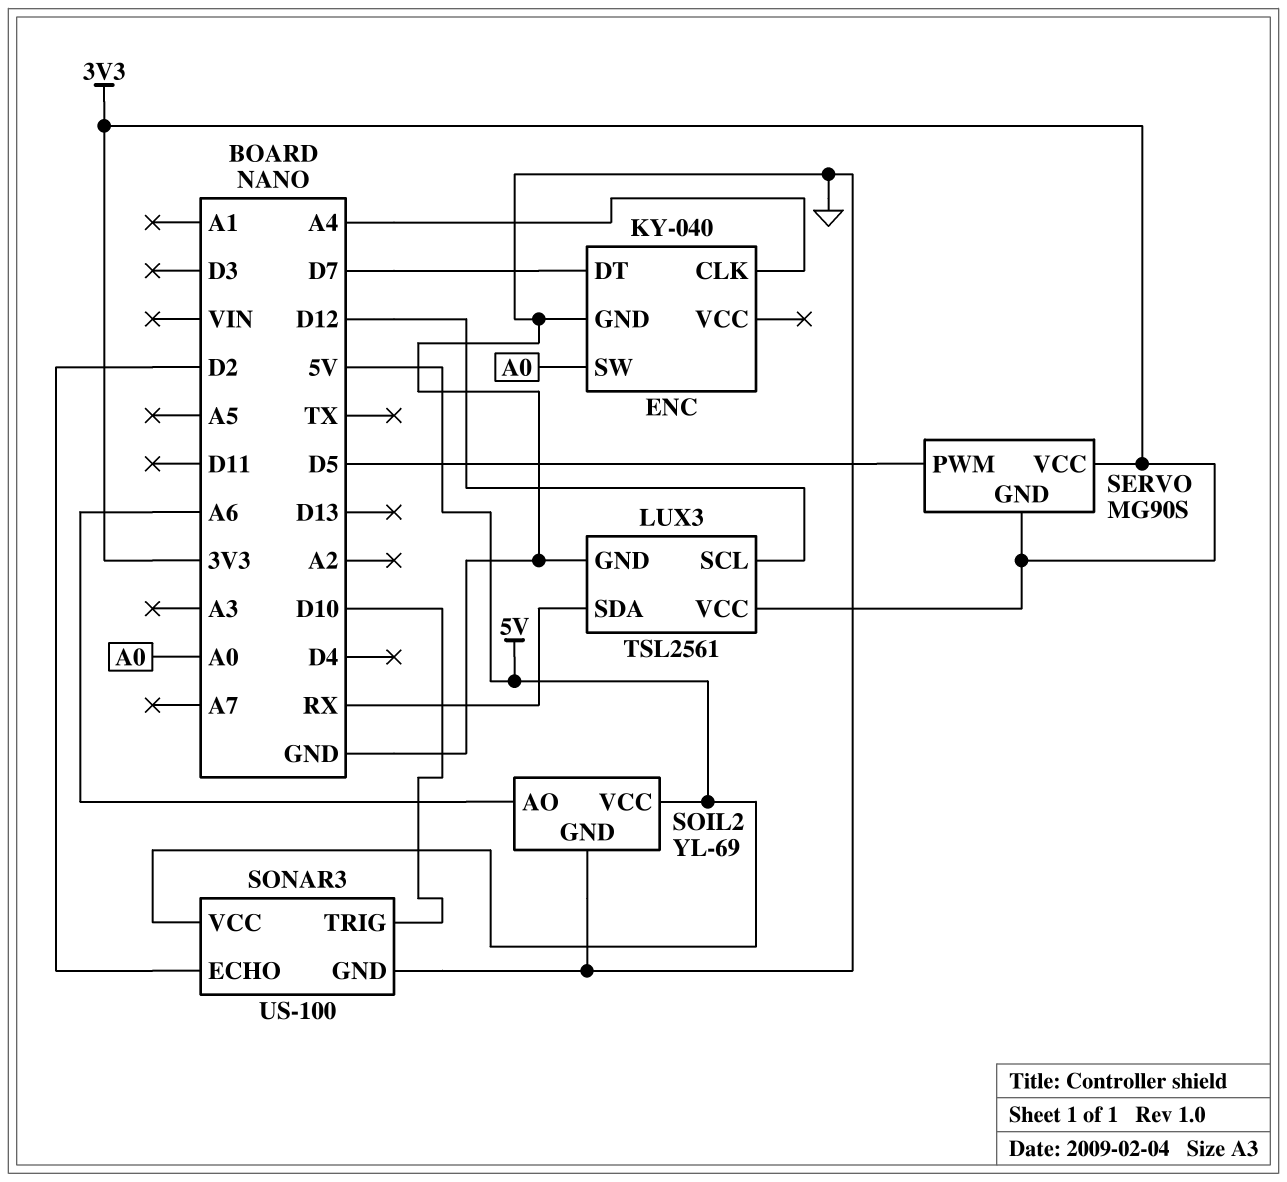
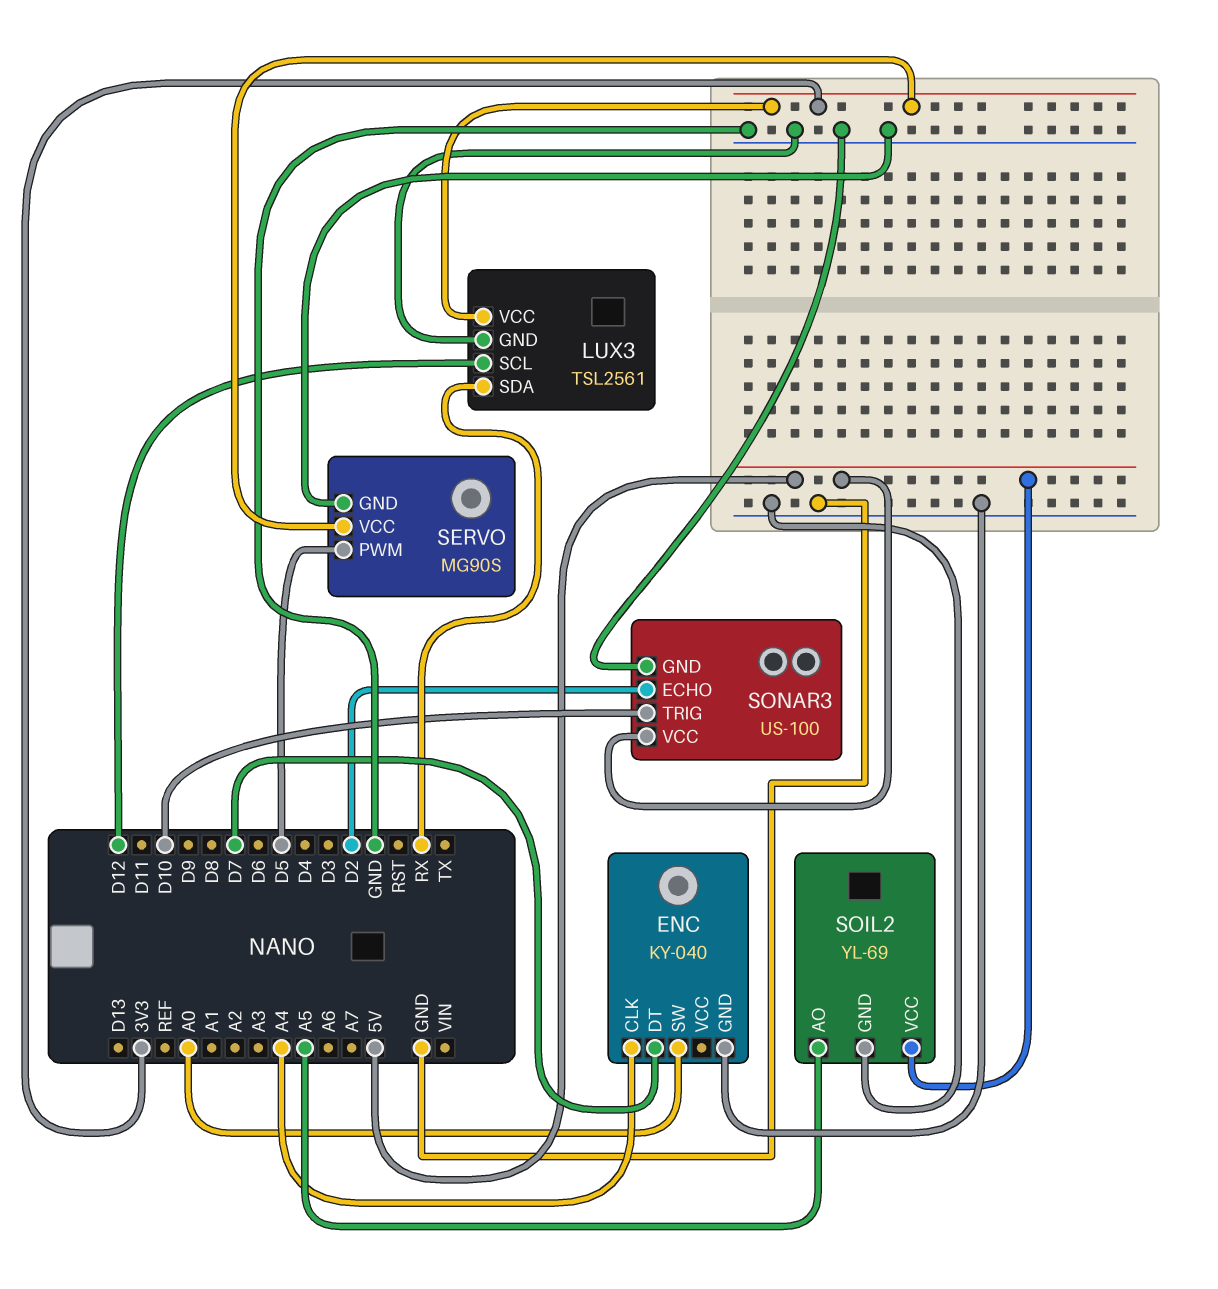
SERVO pin GND: 3V3 -> GND
SOIL2 pin AO: A6 -> A5

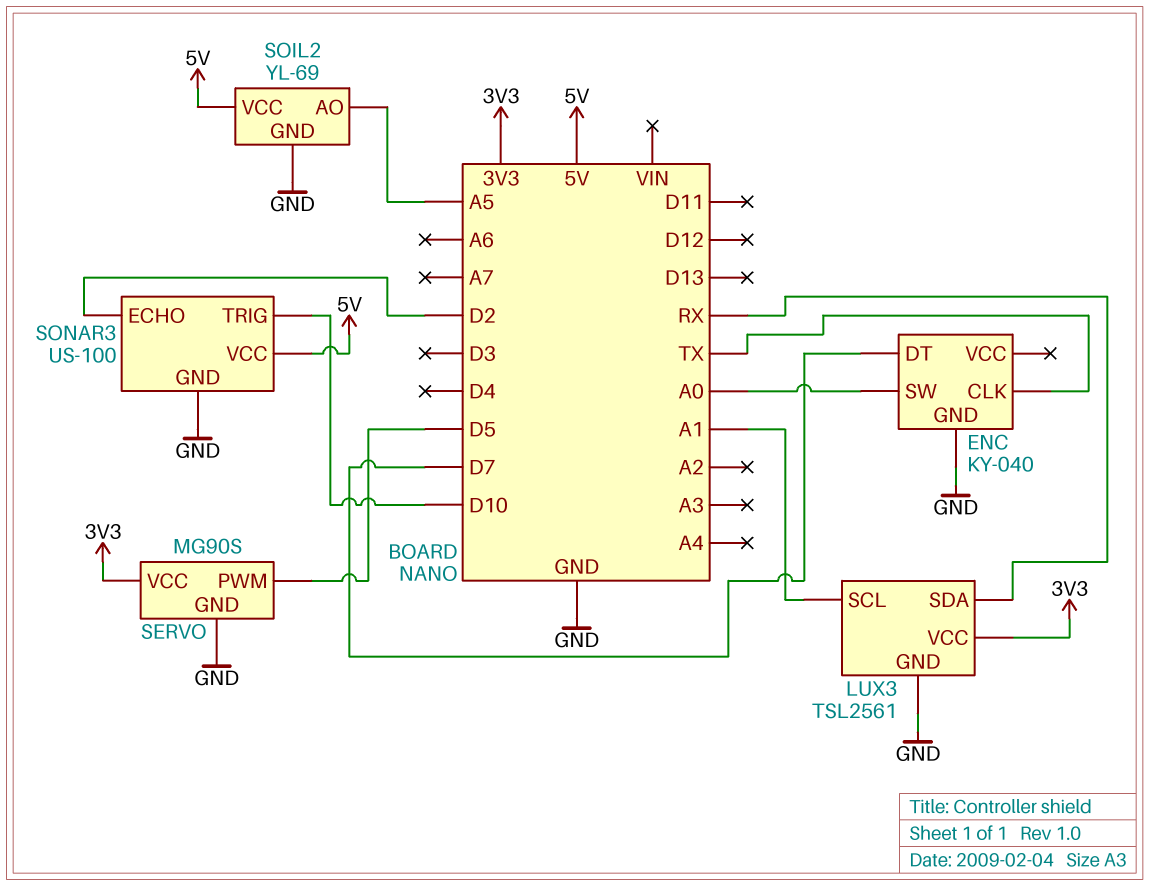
ENC pin CLK: A4 -> TX
LUX3 pin SCL: D12 -> A1

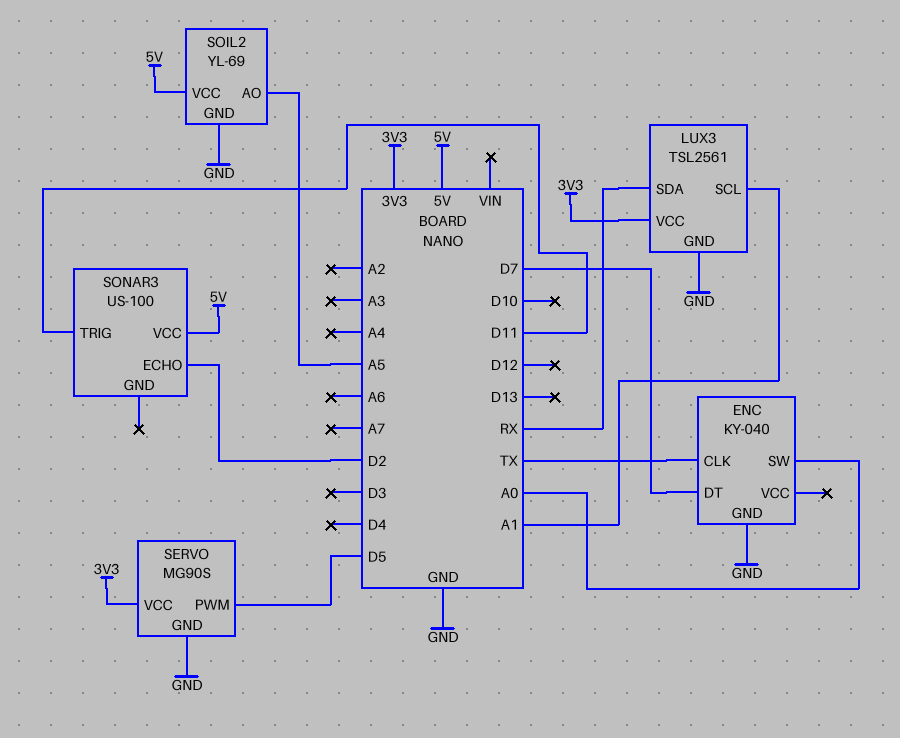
SONAR3 pin GND: GND -> none
SONAR3 pin TRIG: D10 -> D11

